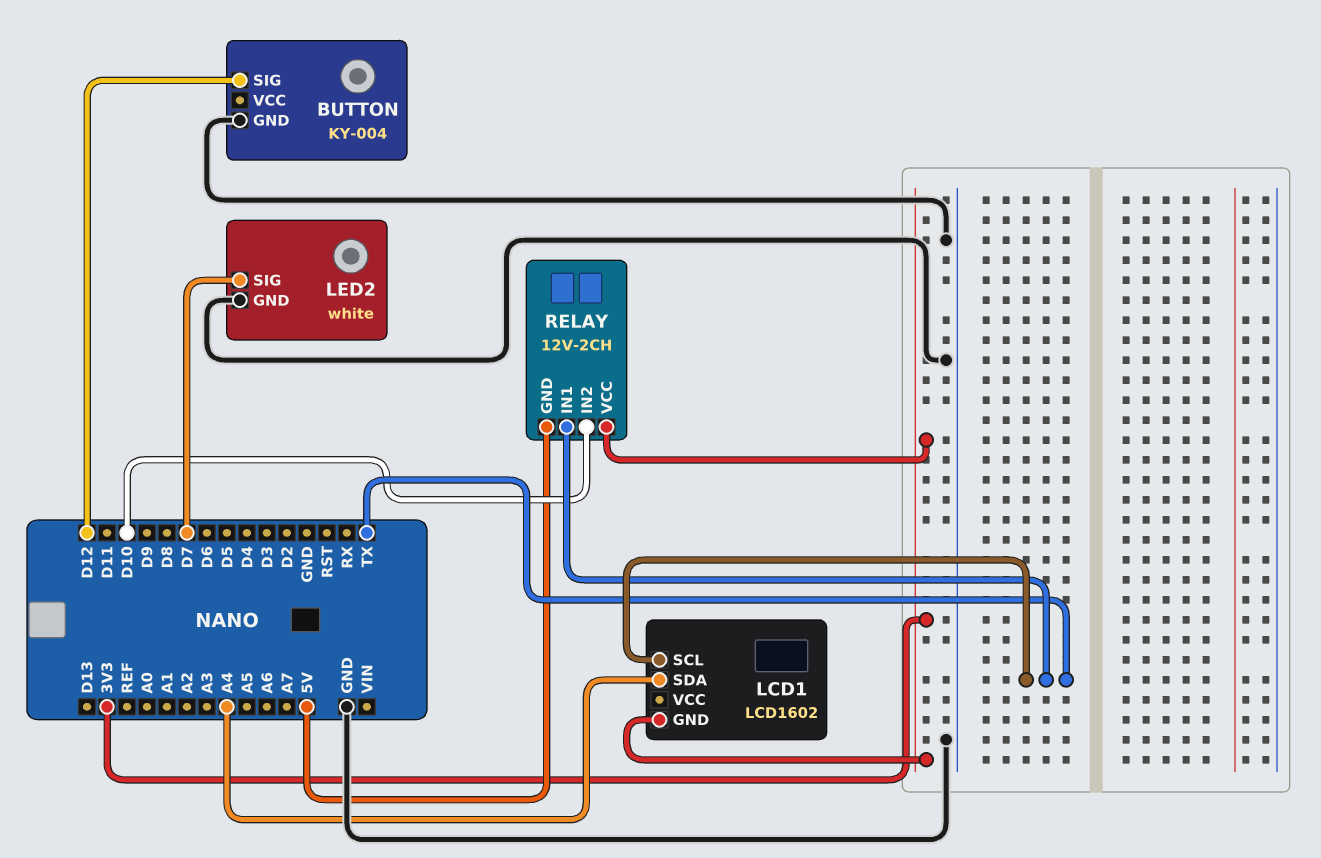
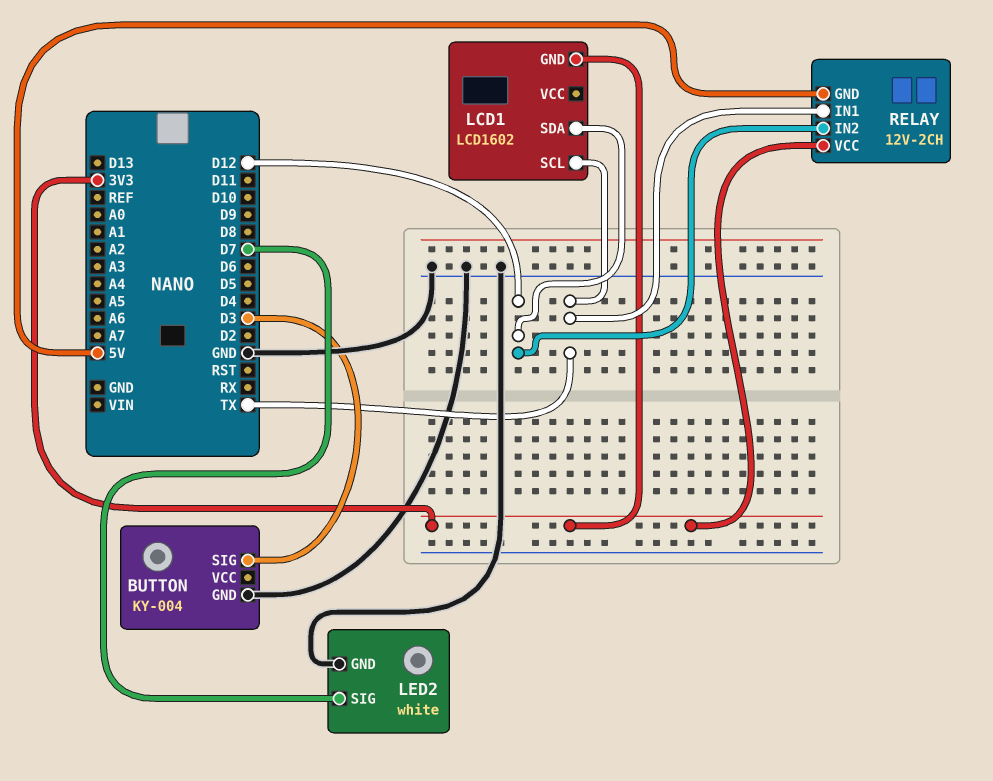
BUTTON pin SIG: D12 -> D3
LCD1 pin SDA: A4 -> D12
RELAY pin IN2: D10 -> D12

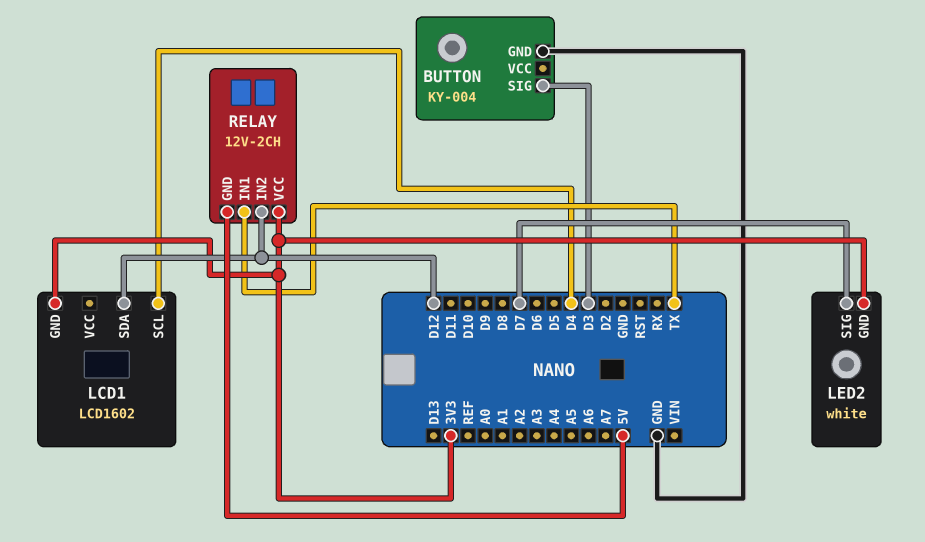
LCD1 pin SCL: TX -> D4
LED2 pin GND: GND -> 3V3

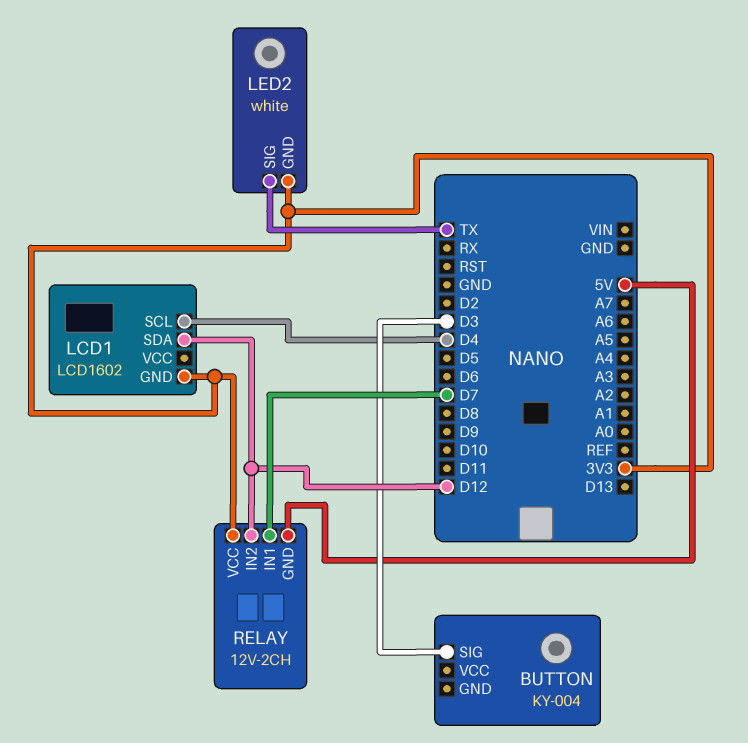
BUTTON pin GND: GND -> none
LED2 pin SIG: D7 -> TX
RELAY pin IN1: TX -> D7

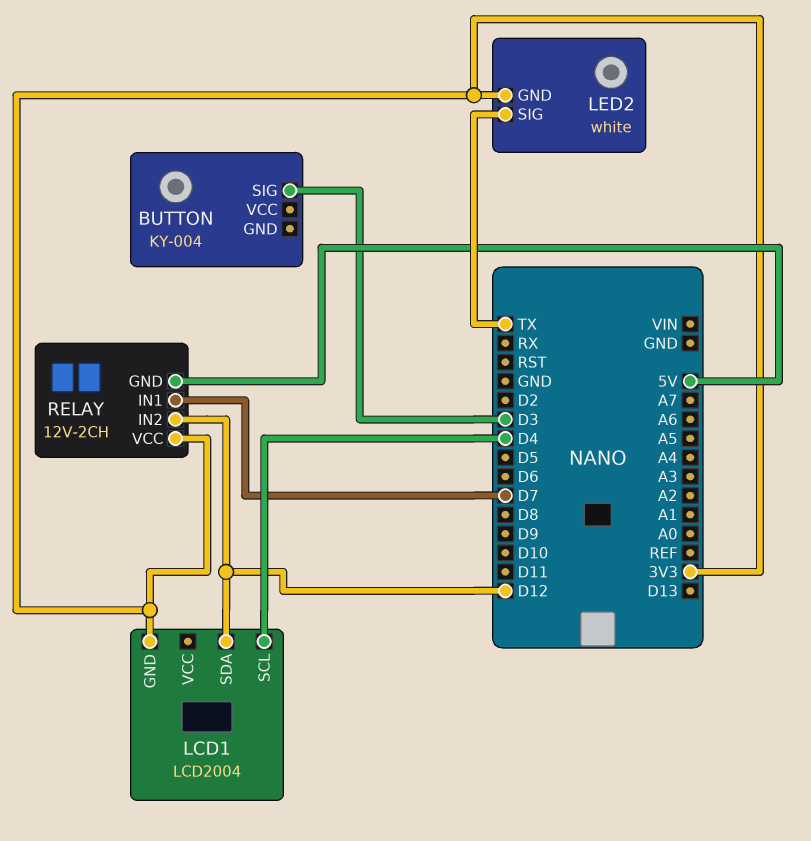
LCD1: LCD1602 -> LCD2004

